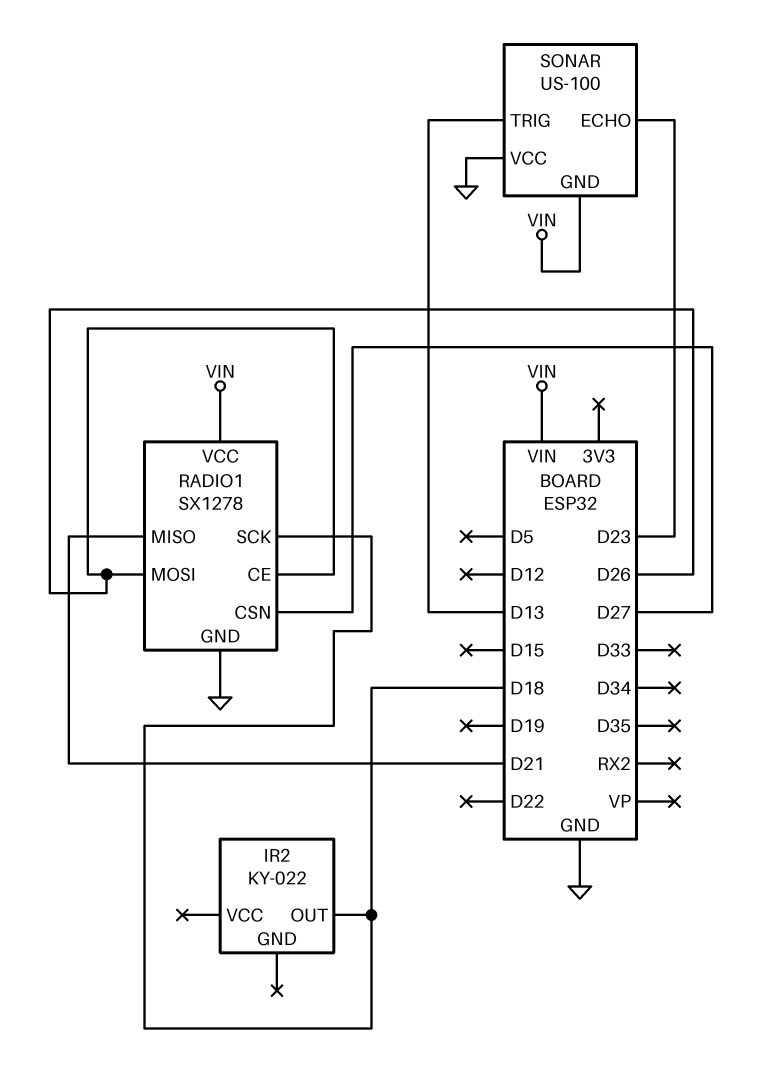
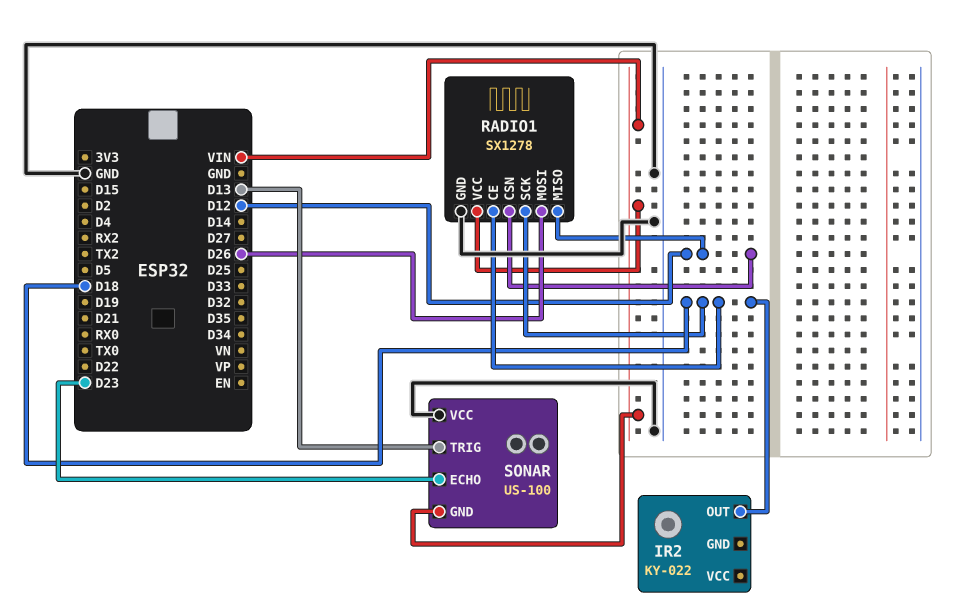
RADIO1 pin CE: D26 -> D18
RADIO1 pin CSN: D27 -> D12
RADIO1 pin MISO: D21 -> D12

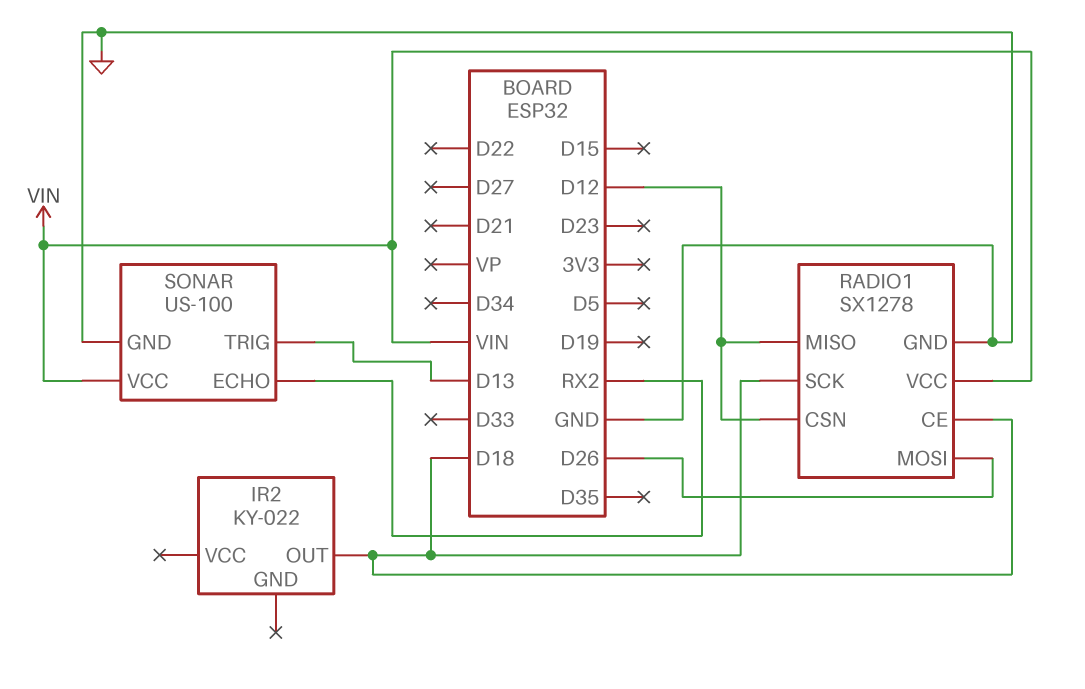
SONAR pin ECHO: D23 -> RX2
SONAR pin GND: VIN -> GND
SONAR pin VCC: GND -> VIN

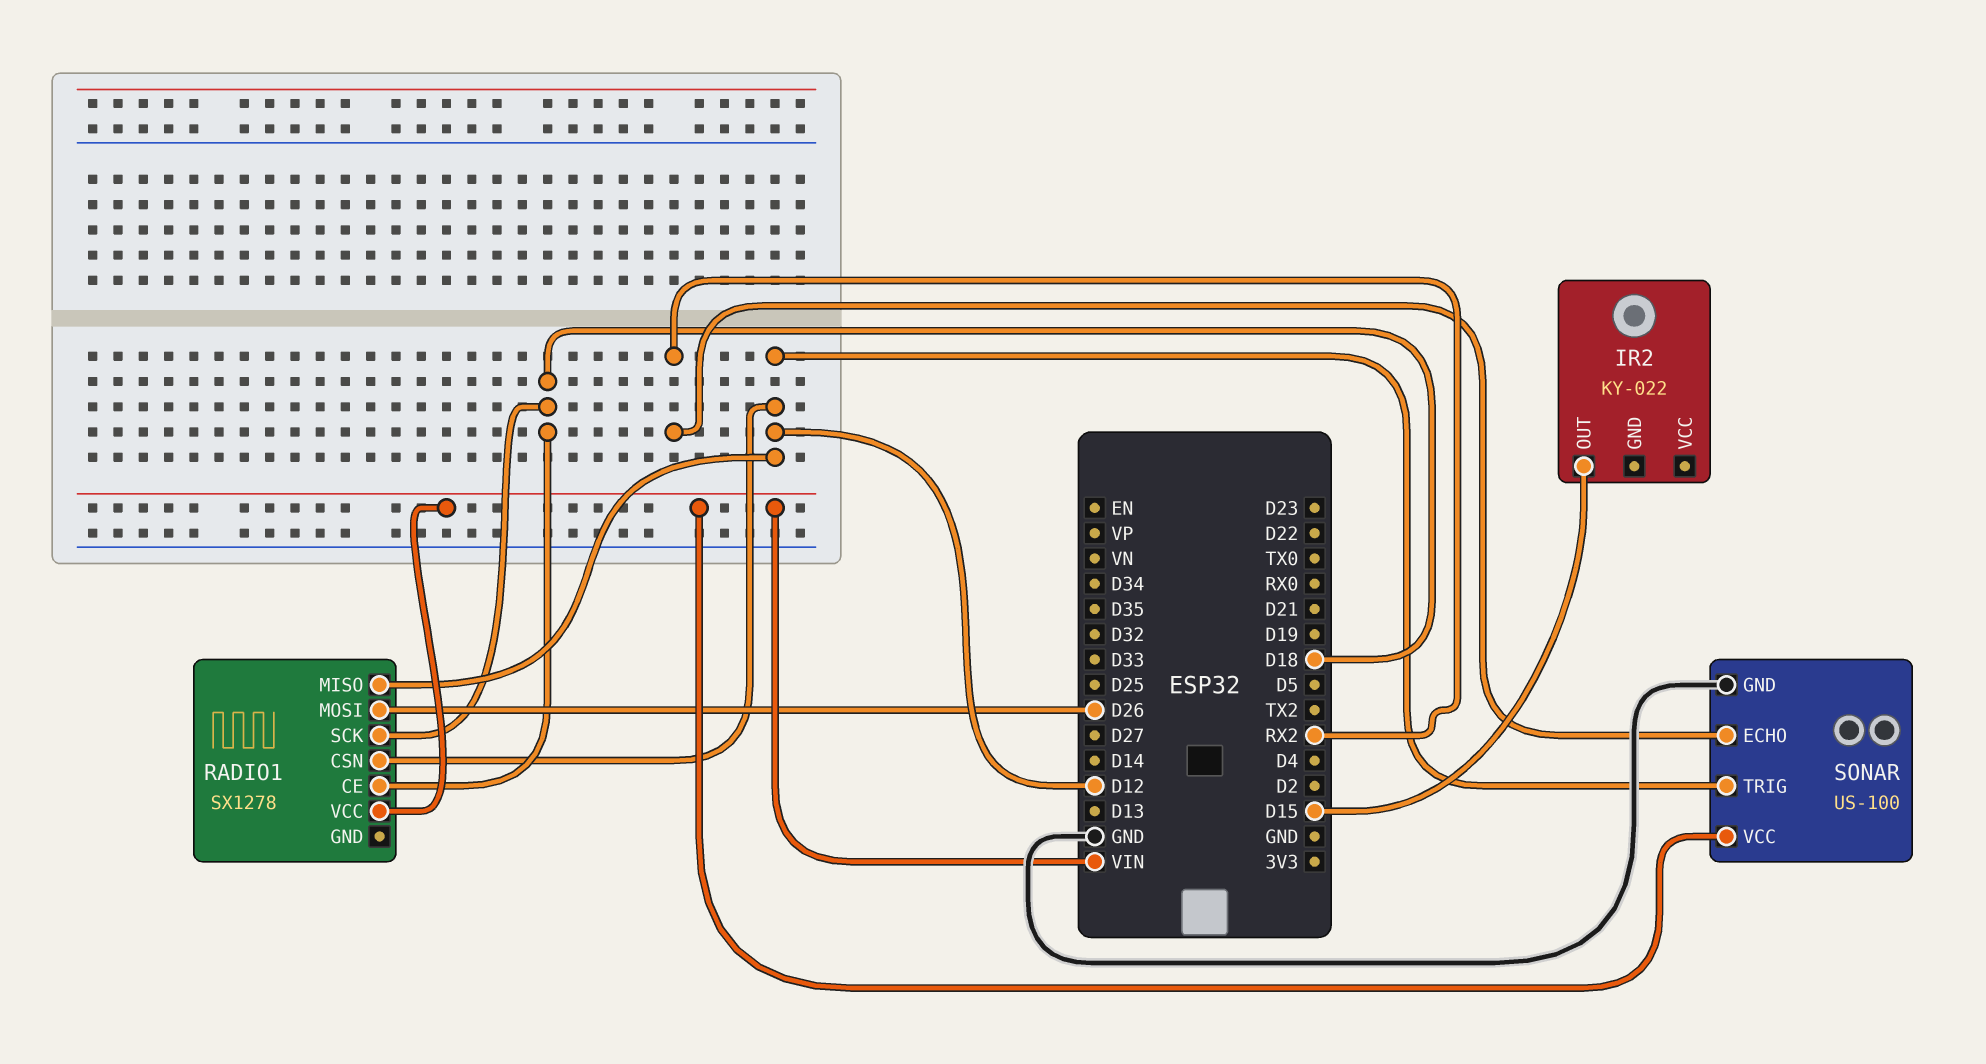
IR2 pin OUT: D18 -> D15
RADIO1 pin GND: GND -> none
SONAR pin TRIG: D13 -> D12

